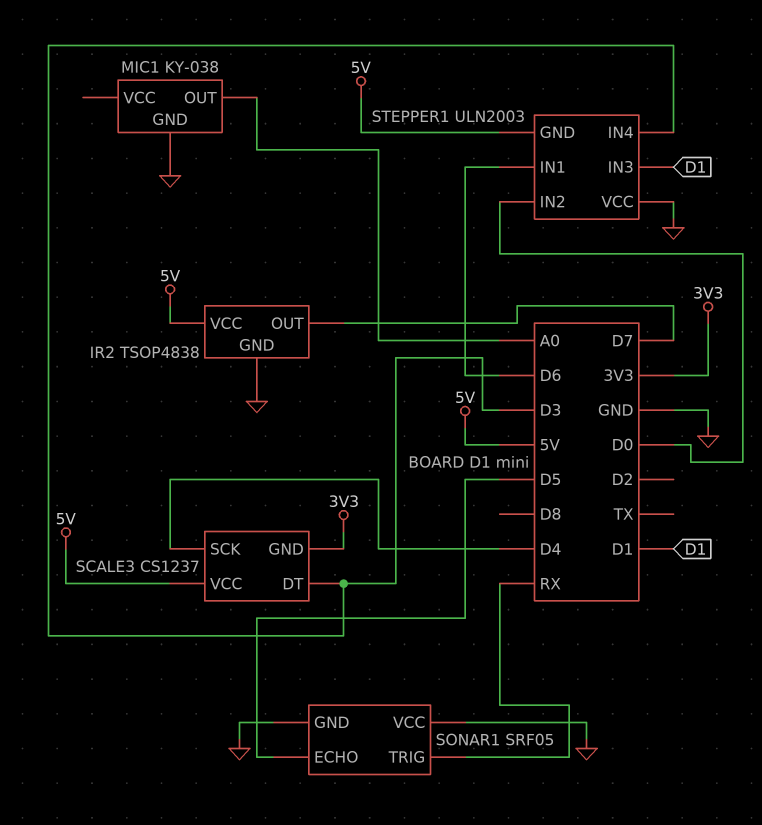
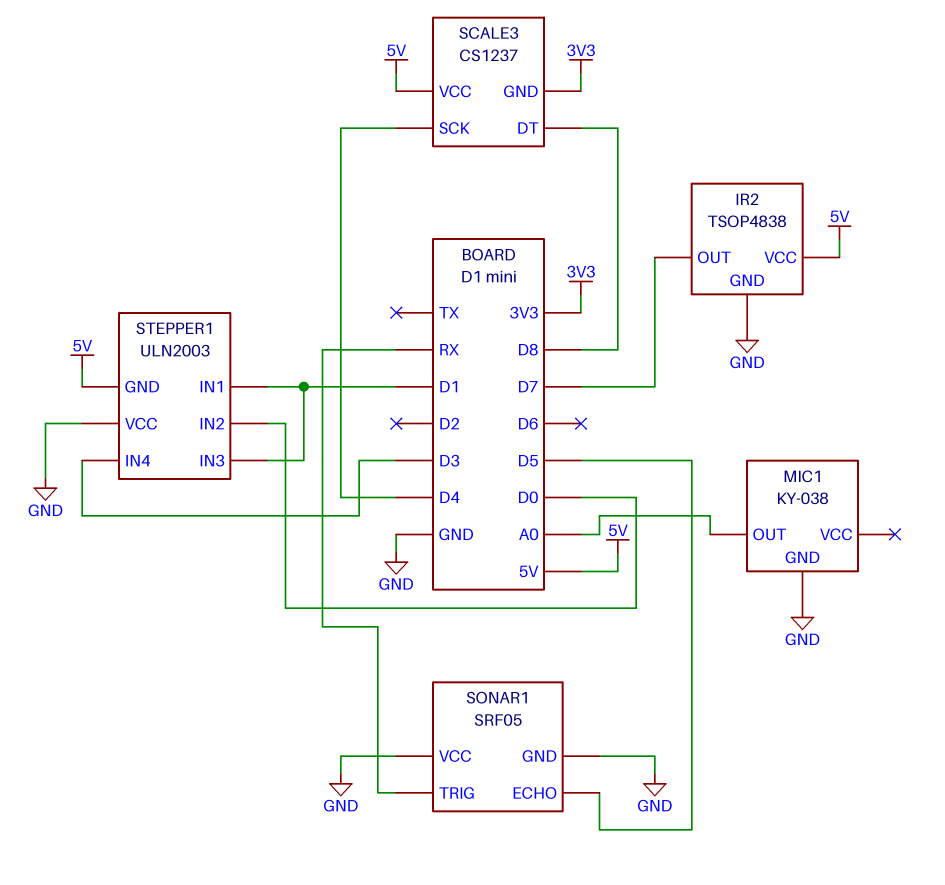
SCALE3 pin DT: D3 -> D8
STEPPER1 pin IN1: D6 -> D1

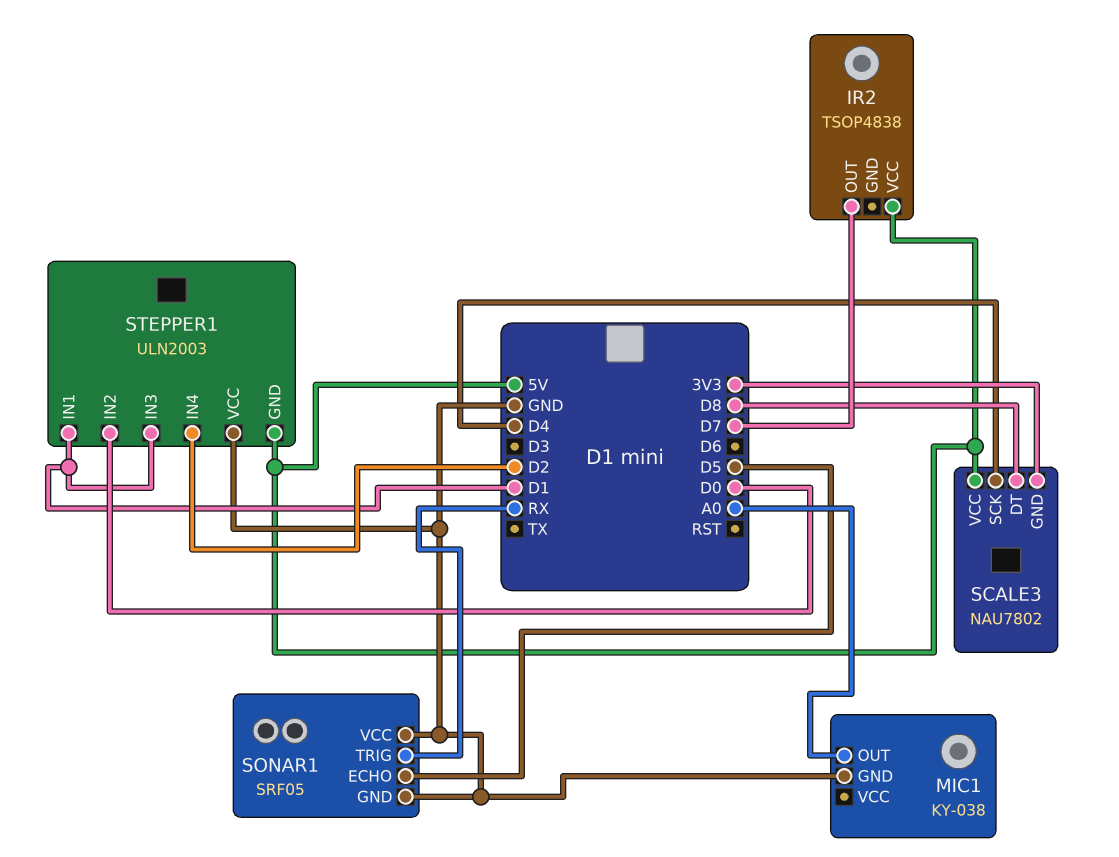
IR2 pin GND: GND -> none
SCALE3: CS1237 -> NAU7802
STEPPER1 pin IN4: D3 -> D2

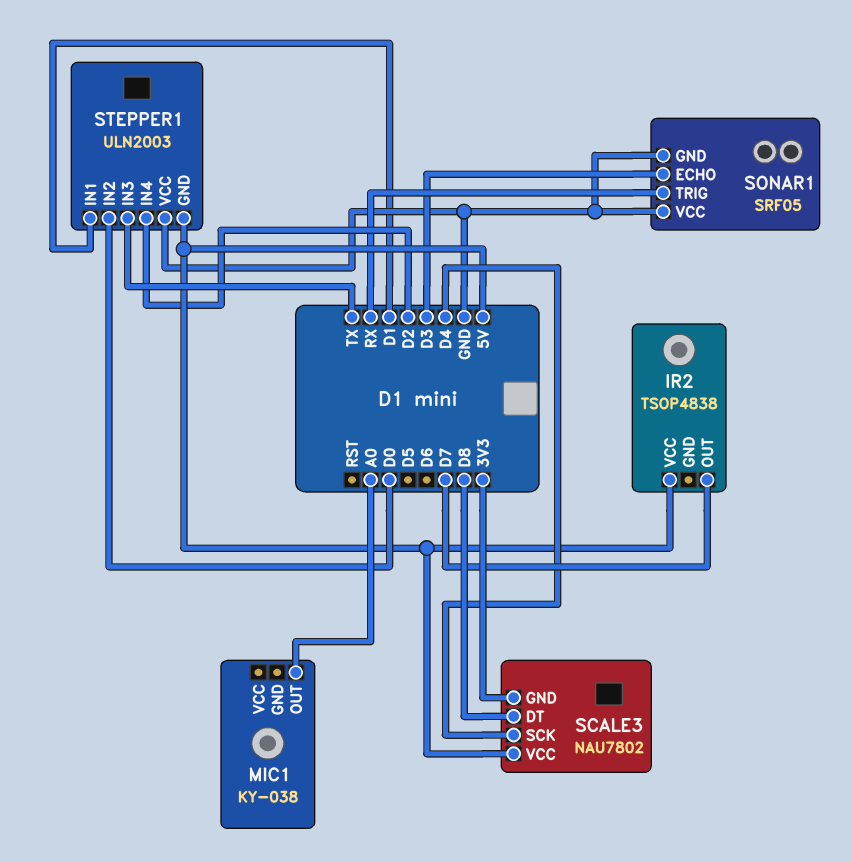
MIC1 pin GND: GND -> none
SONAR1 pin ECHO: D5 -> D3
STEPPER1 pin IN3: D1 -> TX

